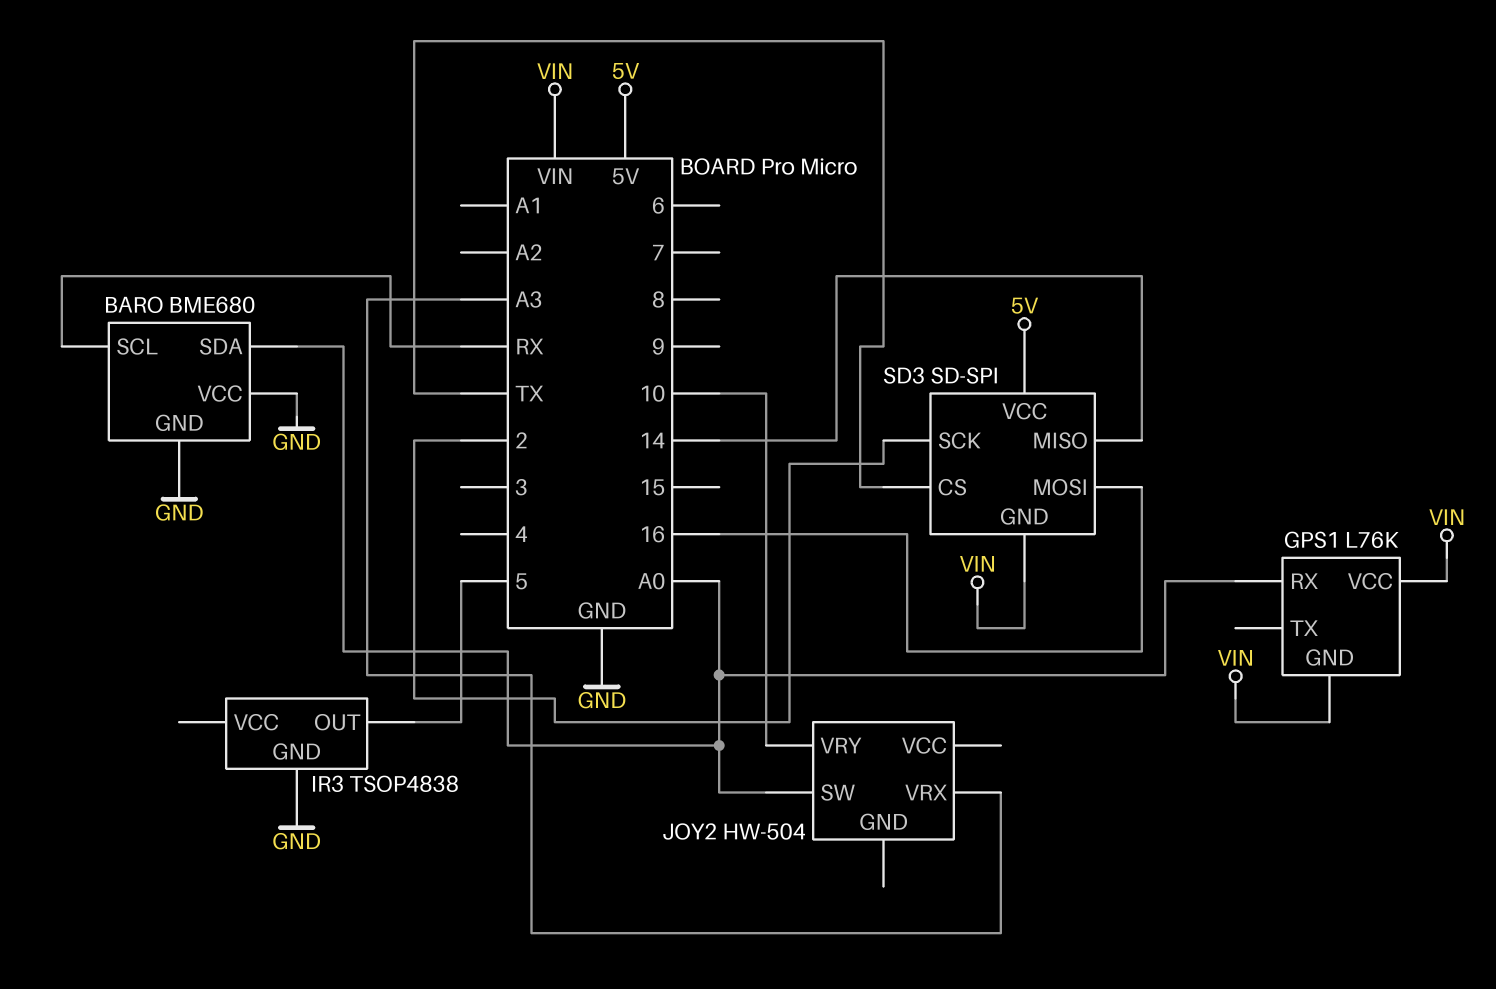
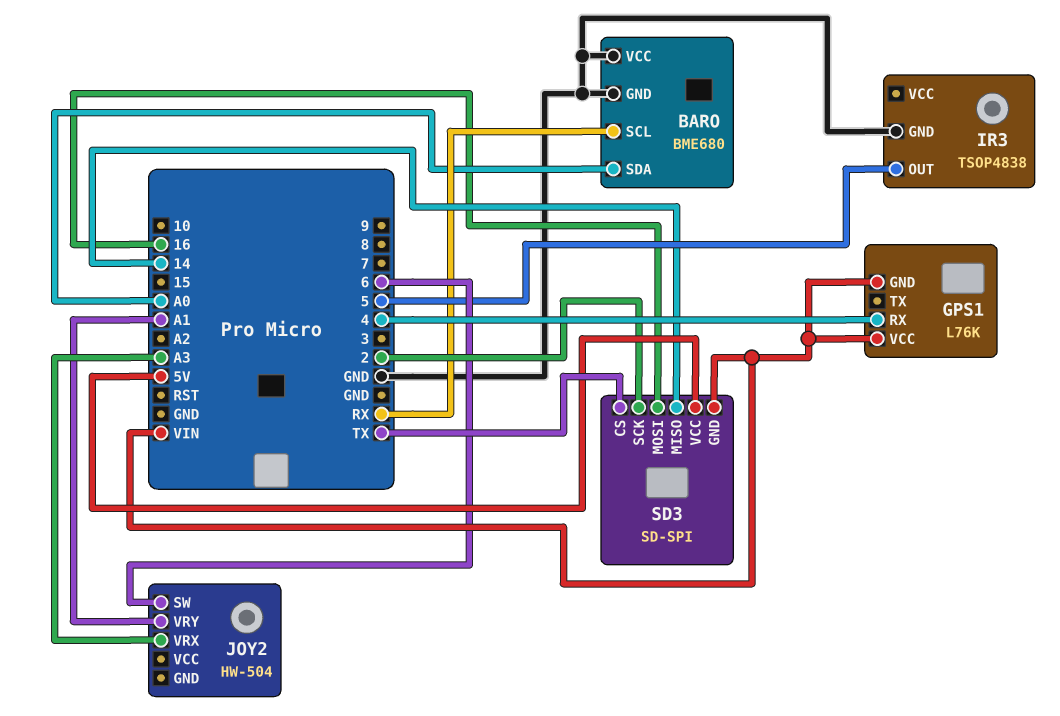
GPS1 pin RX: A0 -> 4
JOY2 pin SW: A0 -> 6
JOY2 pin VRY: 10 -> A1

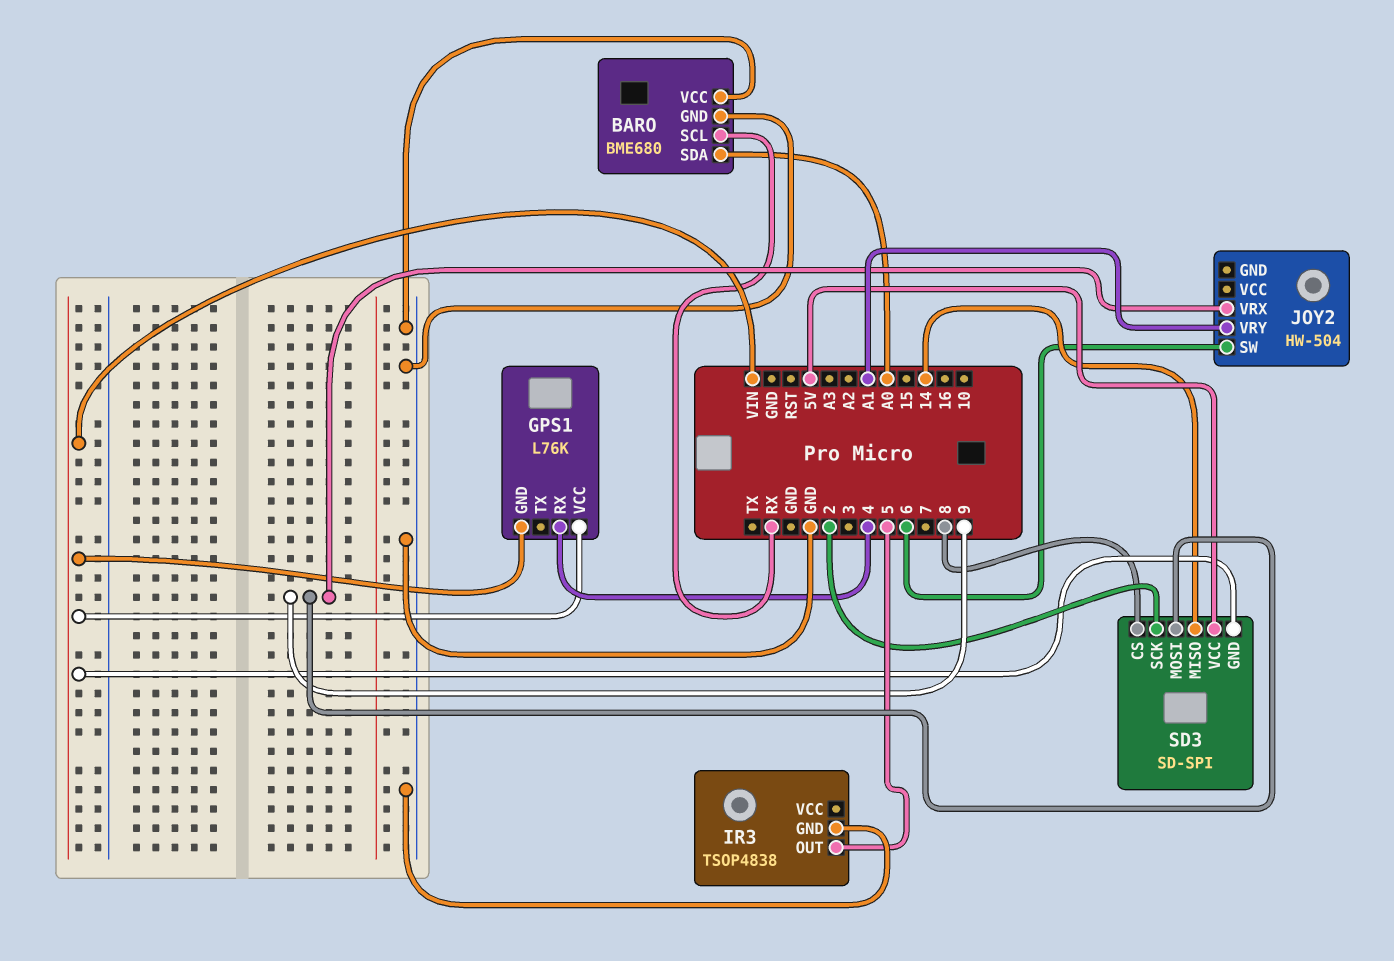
JOY2 pin VRX: A3 -> 9
SD3 pin CS: TX -> 8
SD3 pin MOSI: 16 -> 9

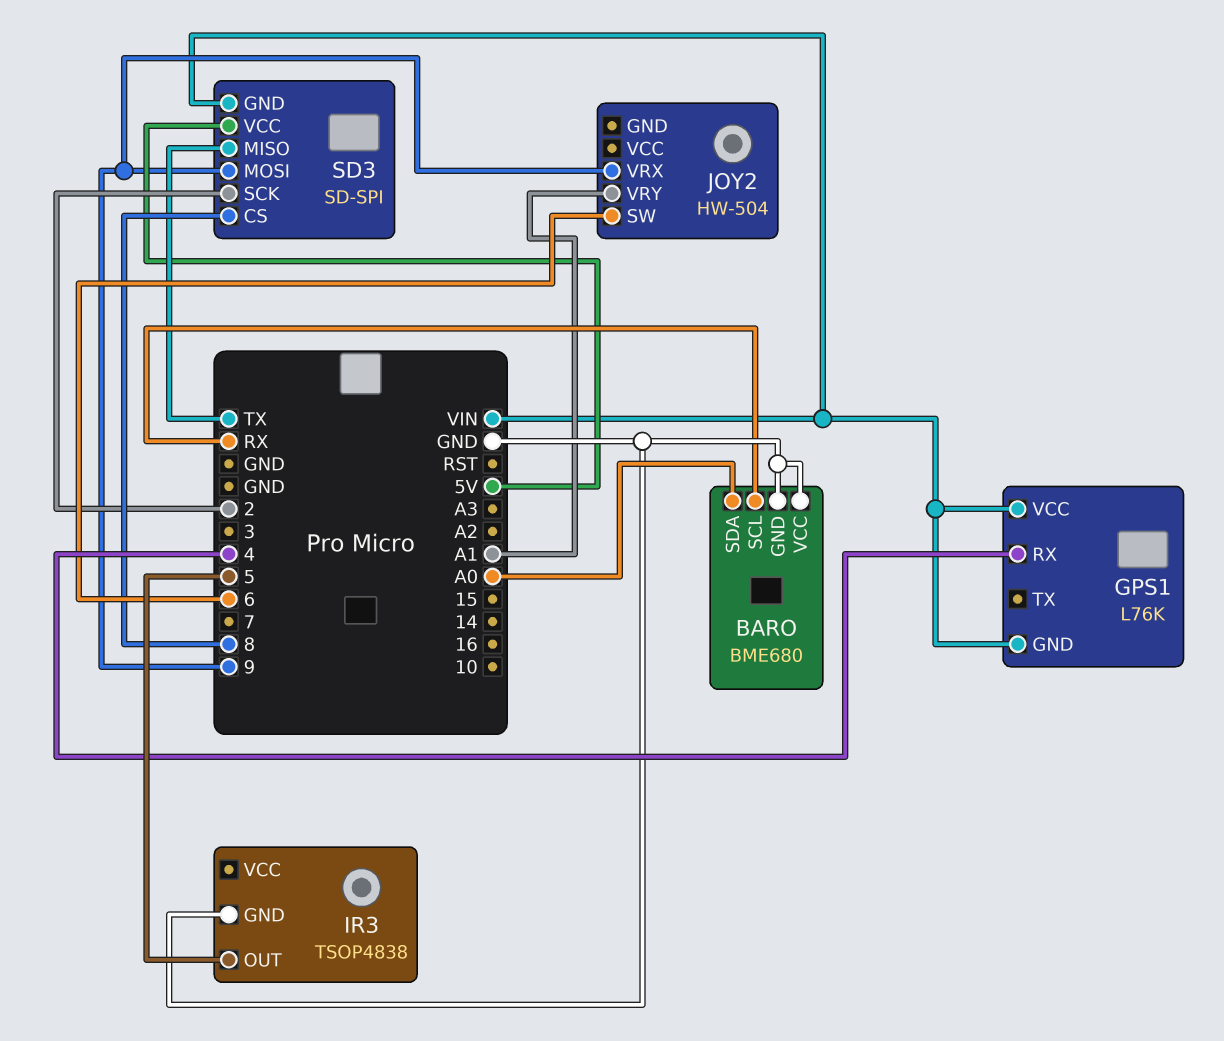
SD3 pin MISO: 14 -> TX

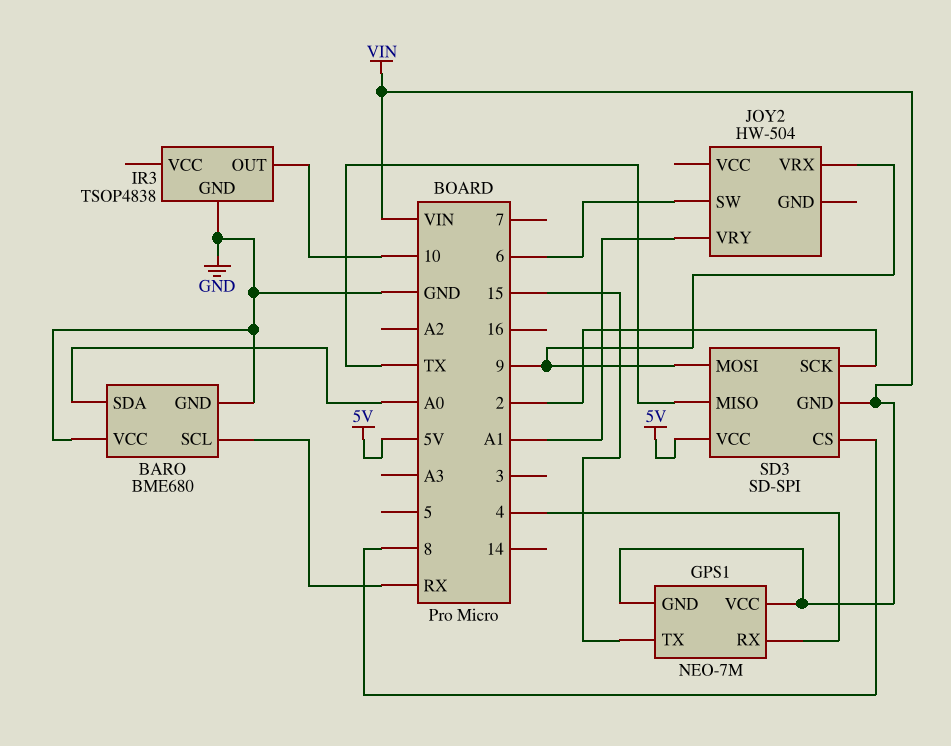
GPS1: L76K -> NEO-7M
GPS1 pin TX: none -> 15
IR3 pin OUT: 5 -> 10

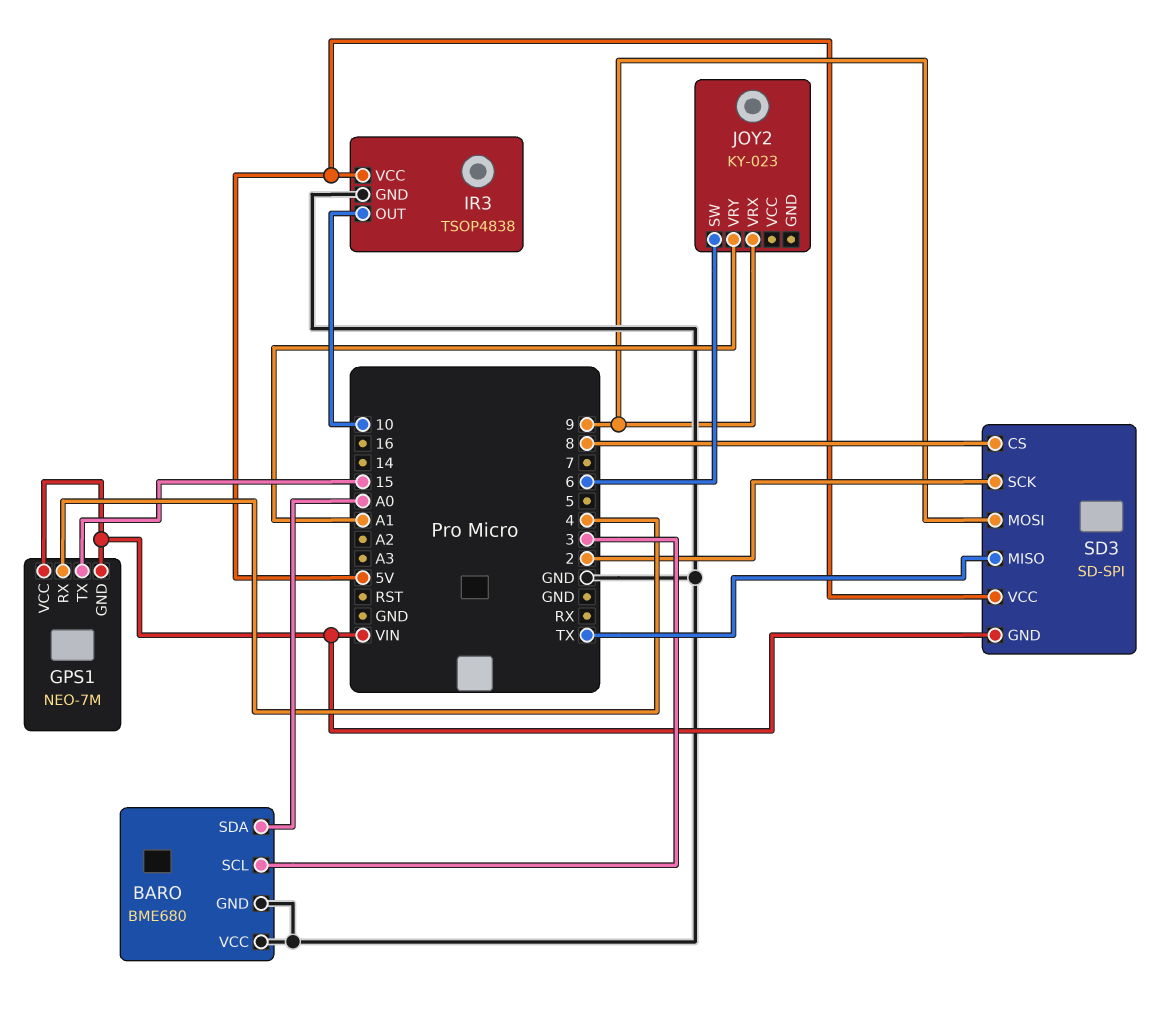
BARO pin SCL: RX -> 3
IR3 pin VCC: none -> 5V
JOY2: HW-504 -> KY-023

